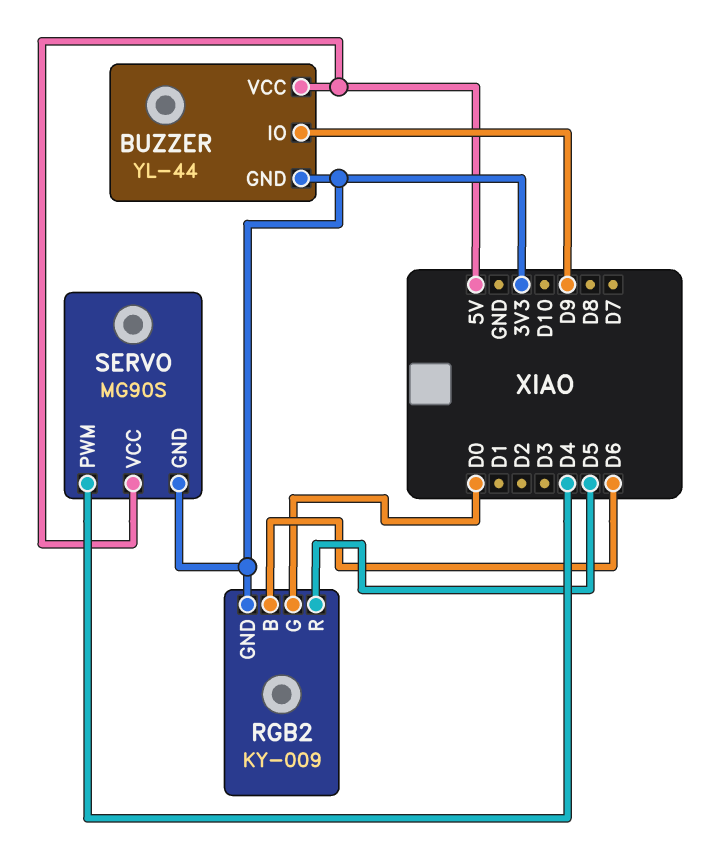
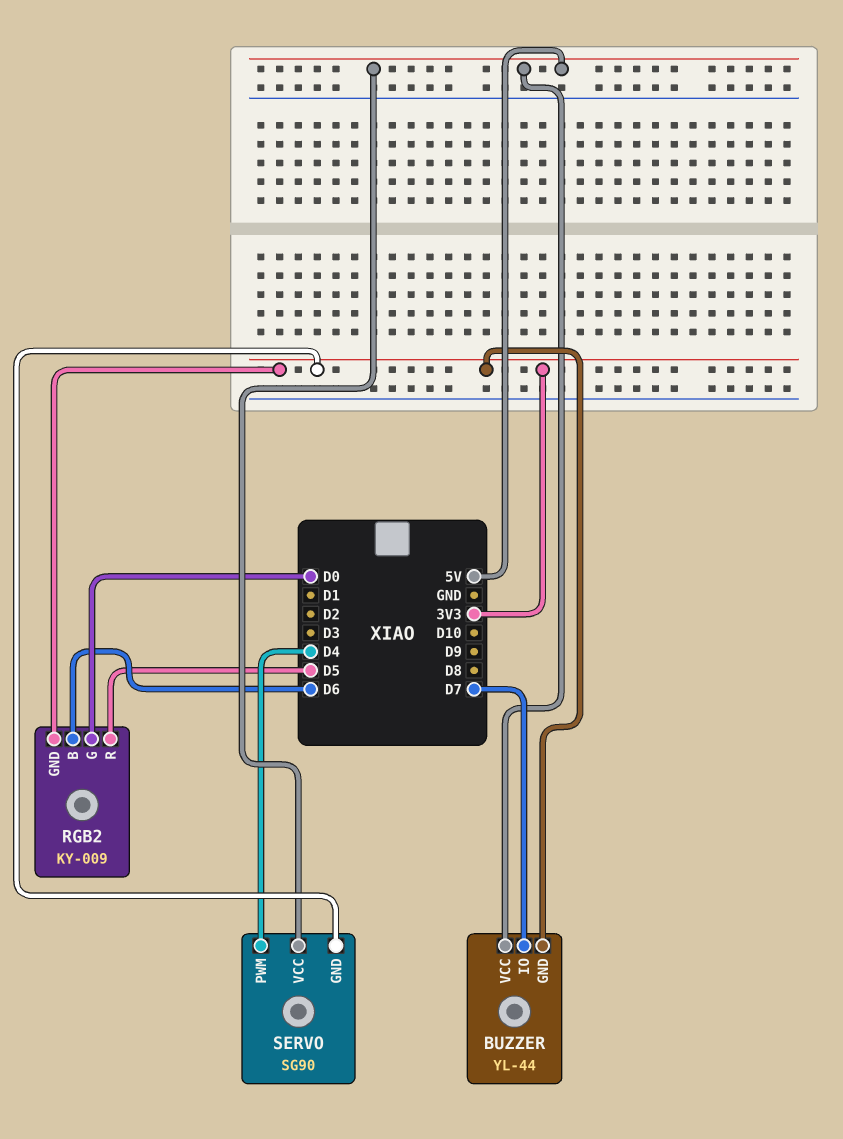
BUZZER pin IO: D9 -> D7
SERVO: MG90S -> SG90

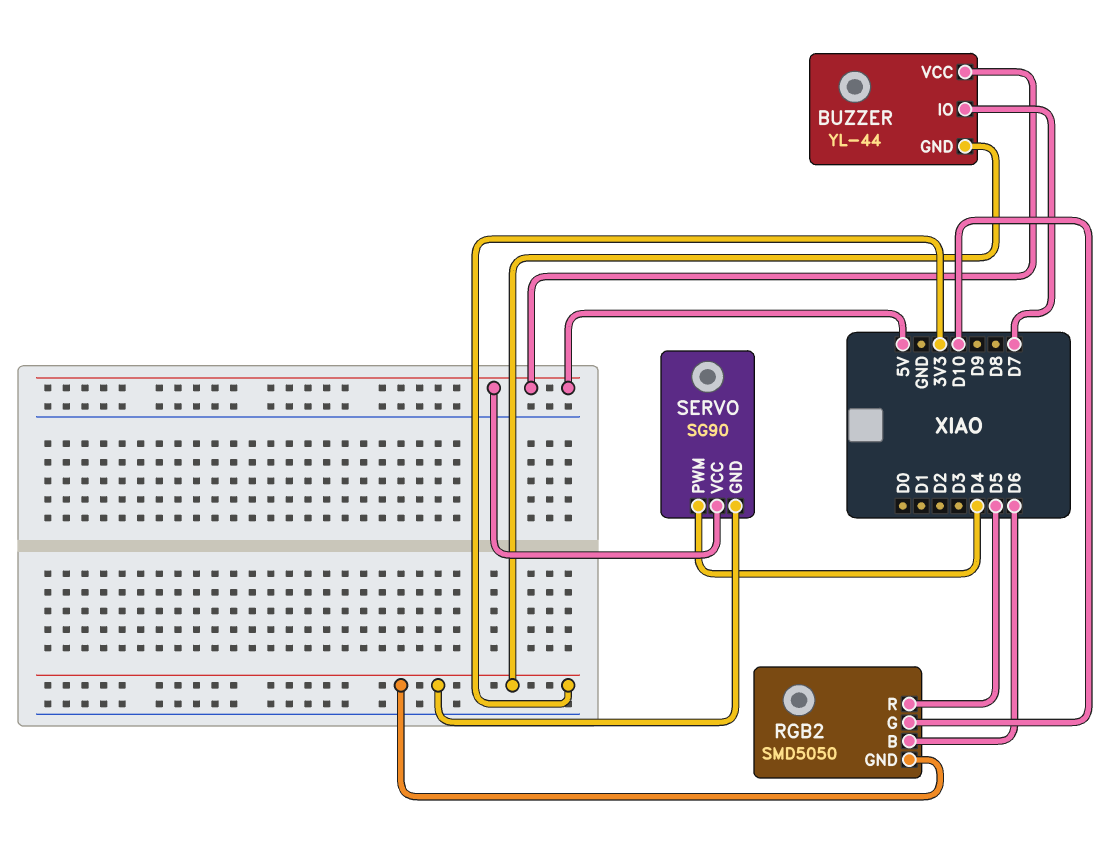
RGB2: KY-009 -> SMD5050
RGB2 pin G: D0 -> D10

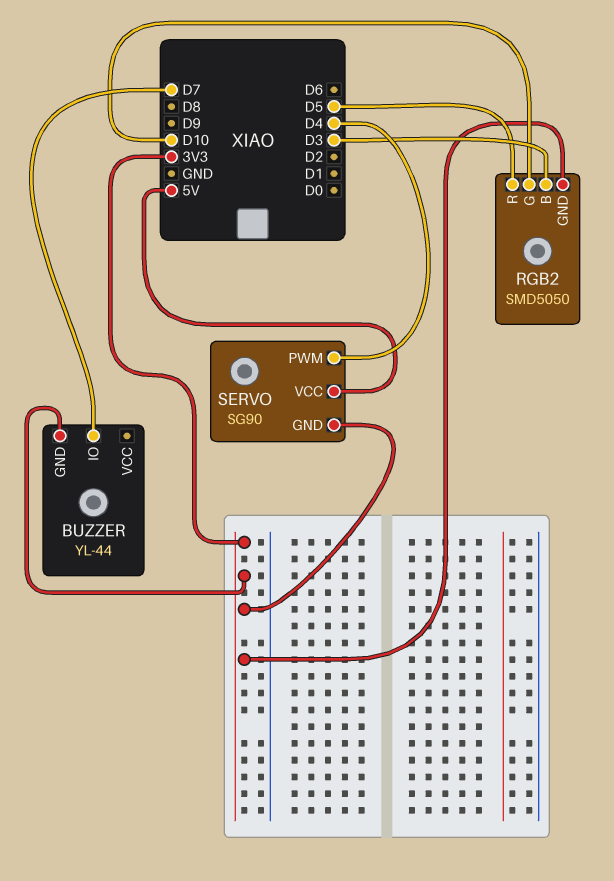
BUZZER pin VCC: 5V -> none
RGB2 pin B: D6 -> D3

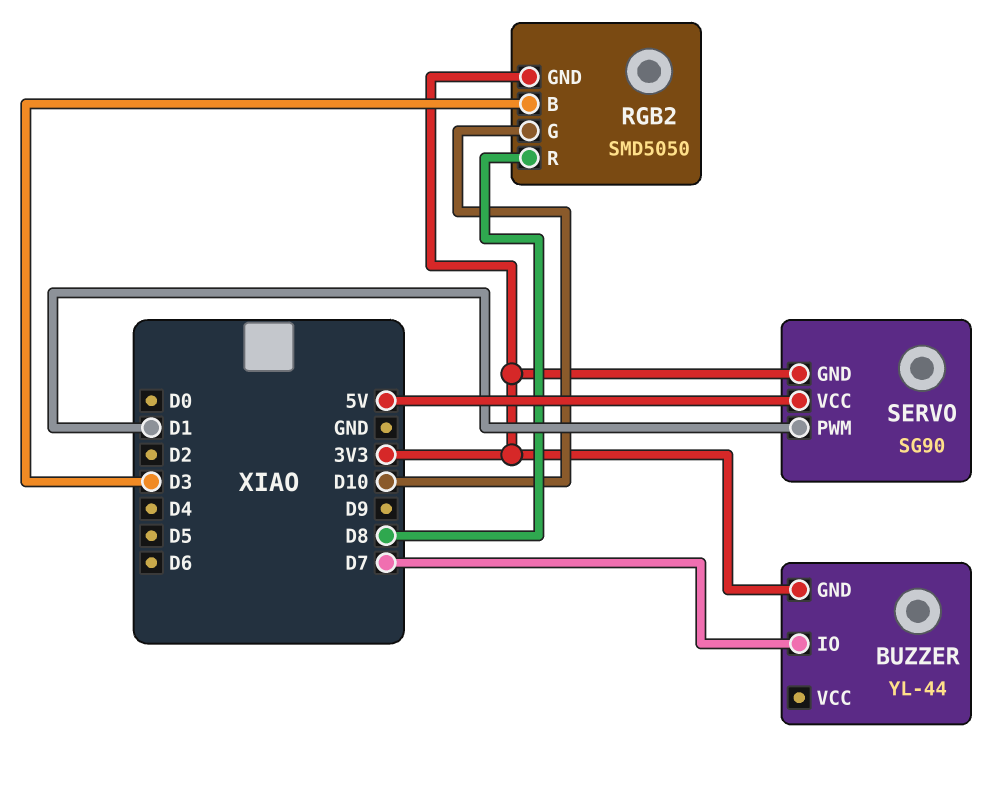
RGB2 pin R: D5 -> D8
SERVO pin PWM: D4 -> D1

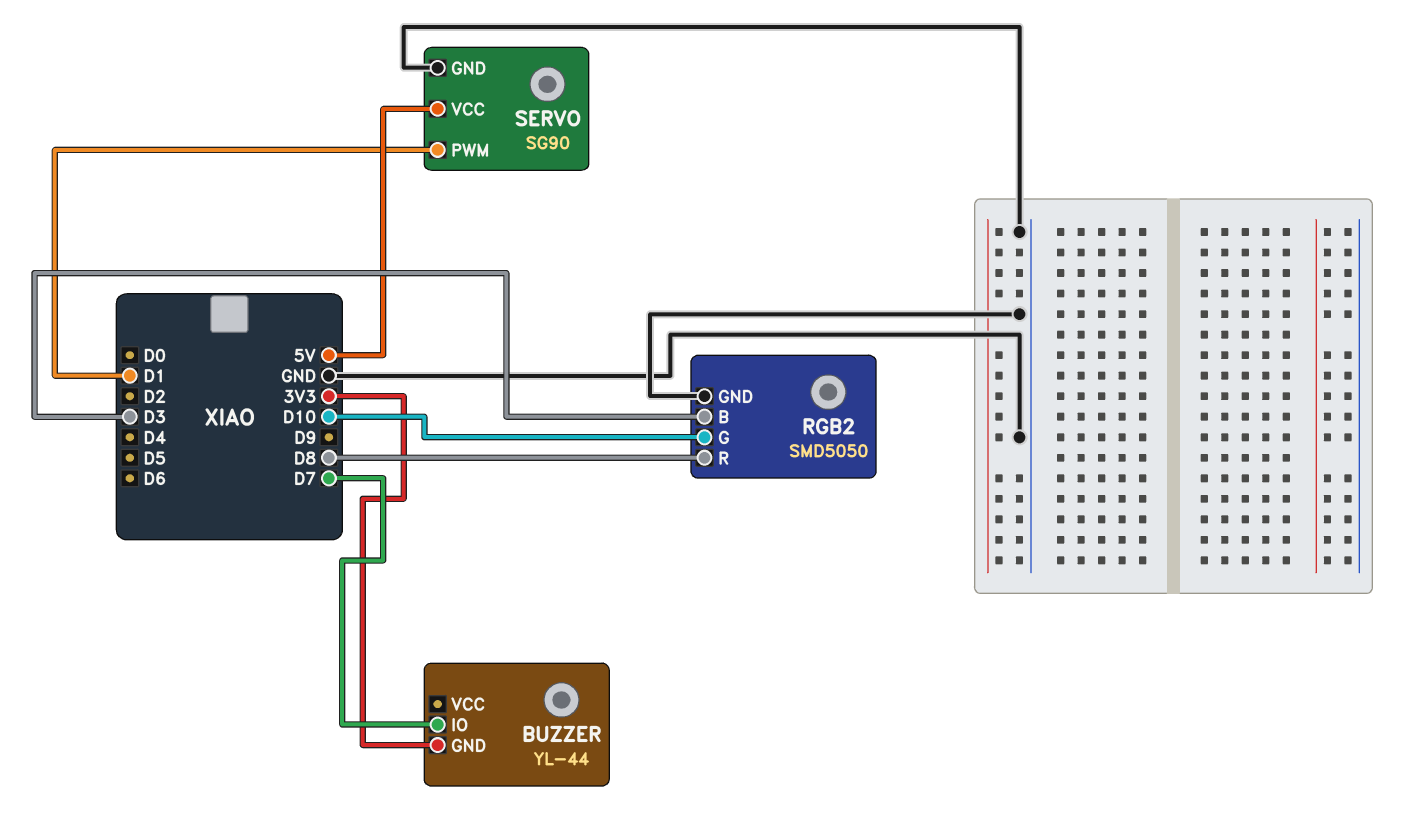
RGB2 pin GND: 3V3 -> GND
SERVO pin GND: 3V3 -> GND

